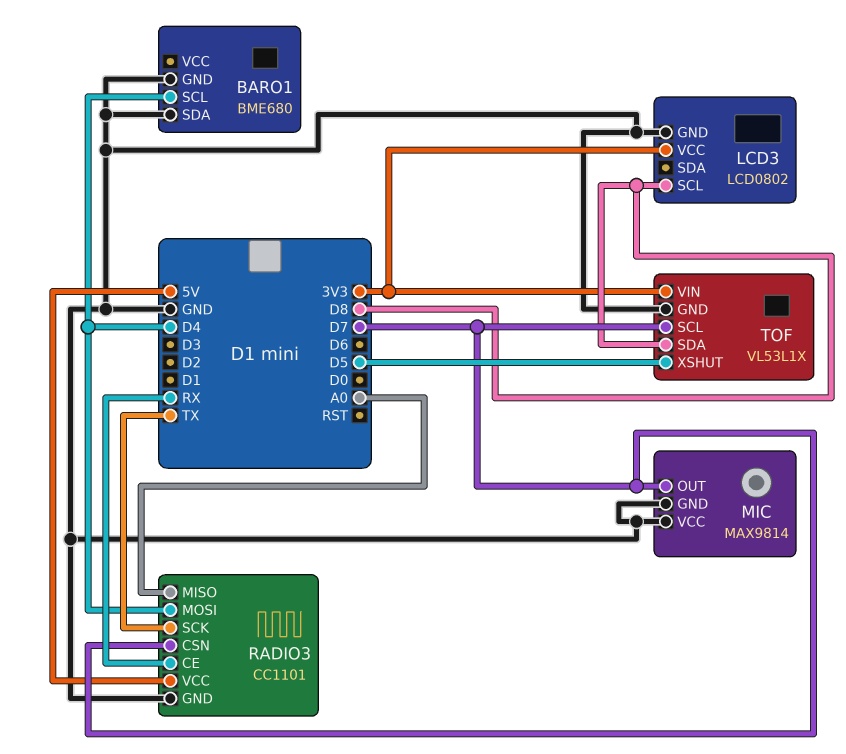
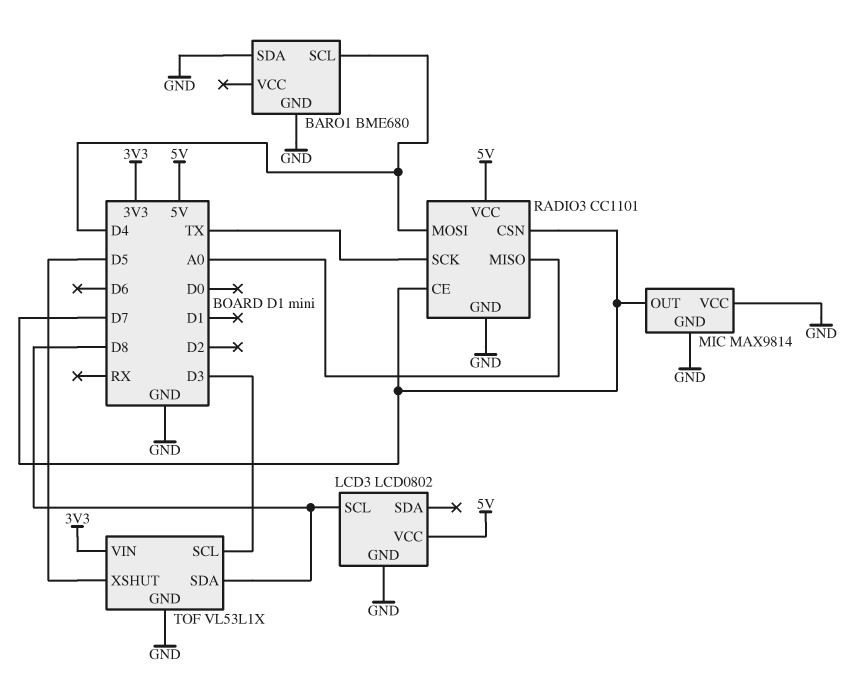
LCD3 pin VCC: 3V3 -> 5V
RADIO3 pin CE: RX -> D7
TOF pin SCL: D7 -> D3

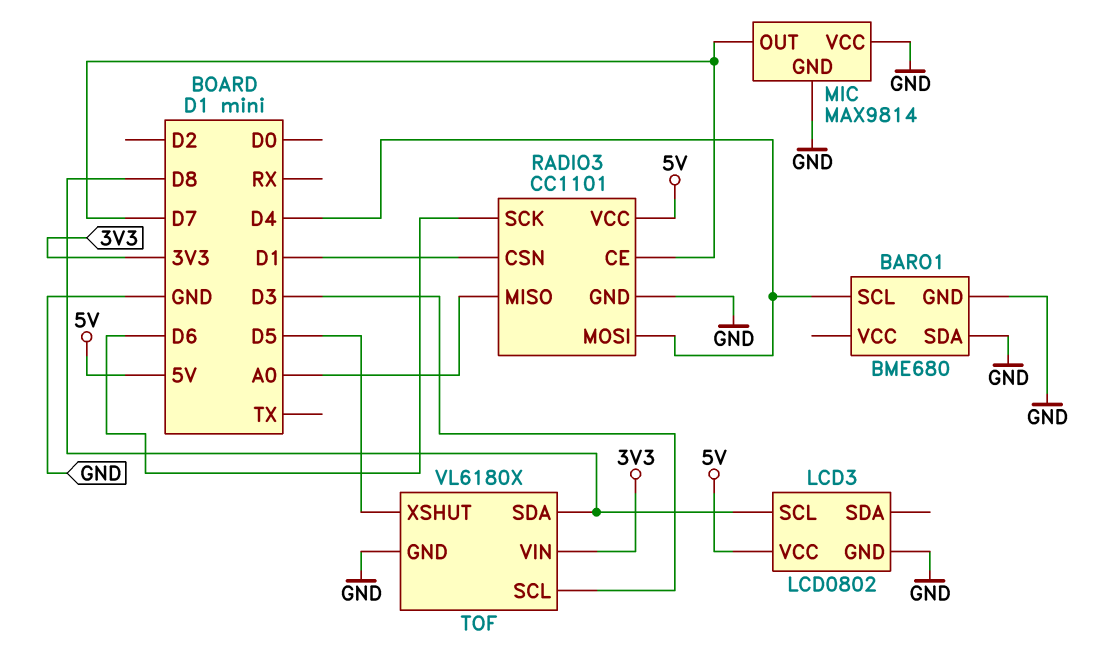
RADIO3 pin CSN: D7 -> D1
RADIO3 pin SCK: TX -> D6
TOF: VL53L1X -> VL6180X

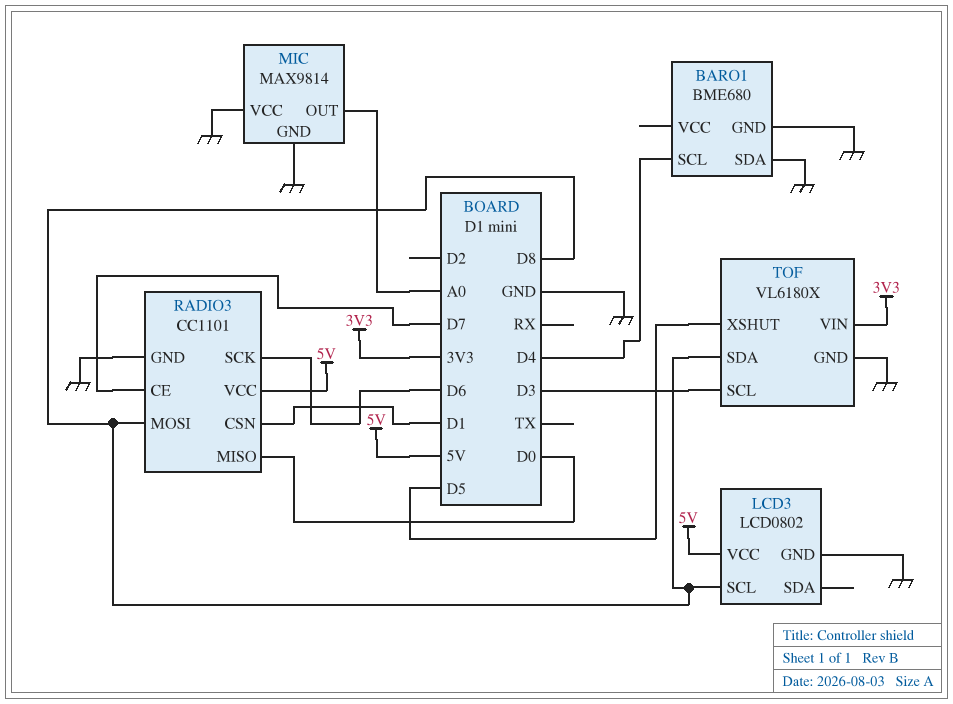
MIC pin OUT: D7 -> A0
RADIO3 pin MISO: A0 -> D0
RADIO3 pin MOSI: D4 -> D8

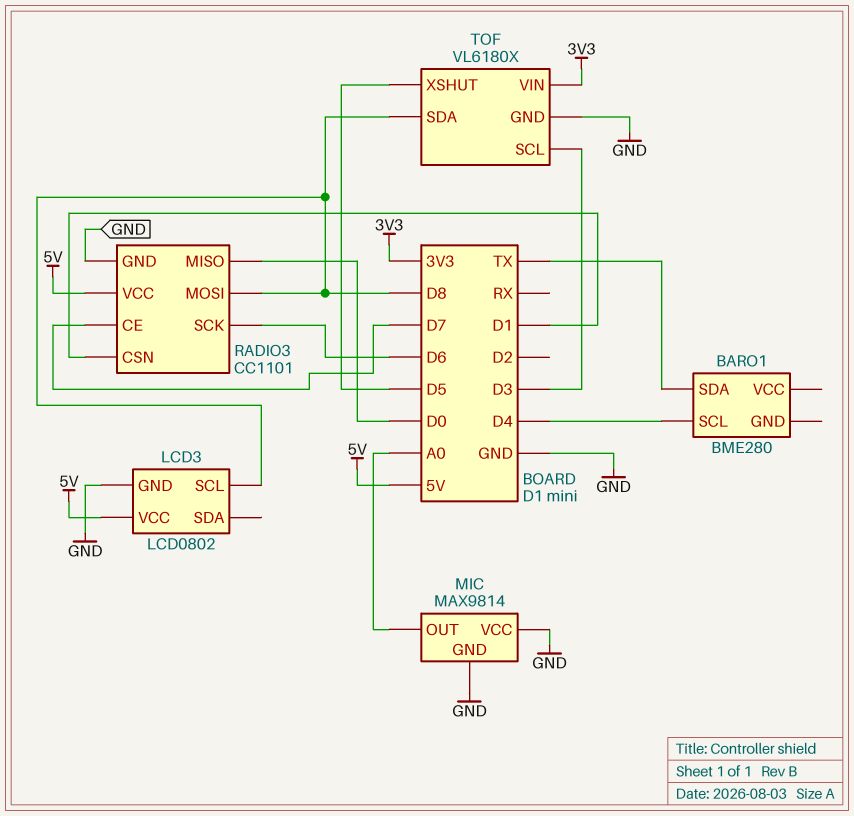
BARO1: BME680 -> BME280
BARO1 pin GND: GND -> none
BARO1 pin SDA: GND -> TX

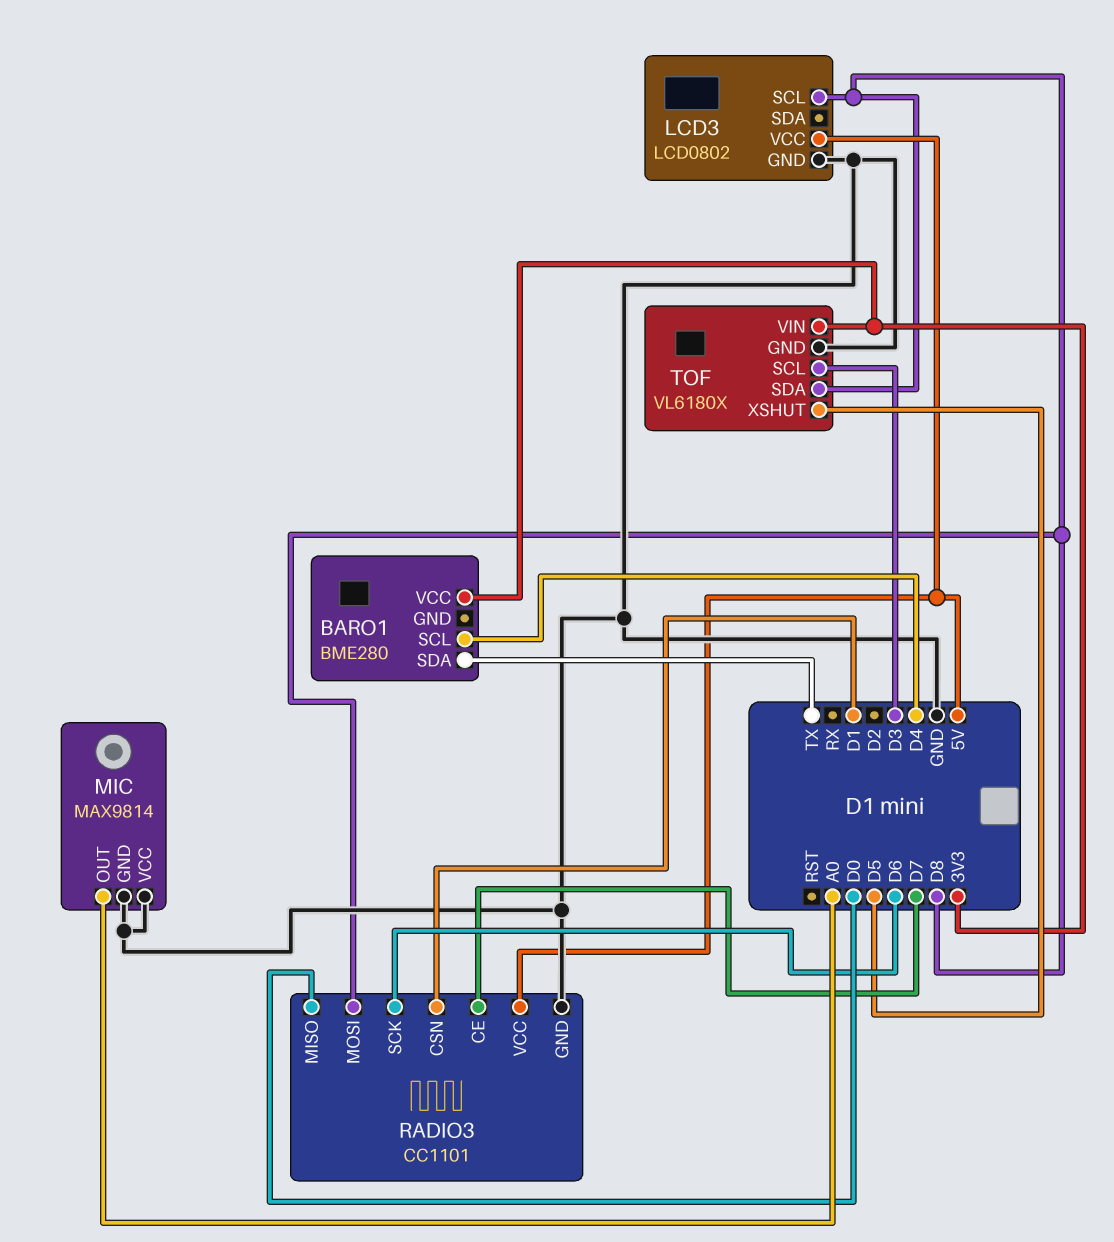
BARO1 pin VCC: none -> 3V3

